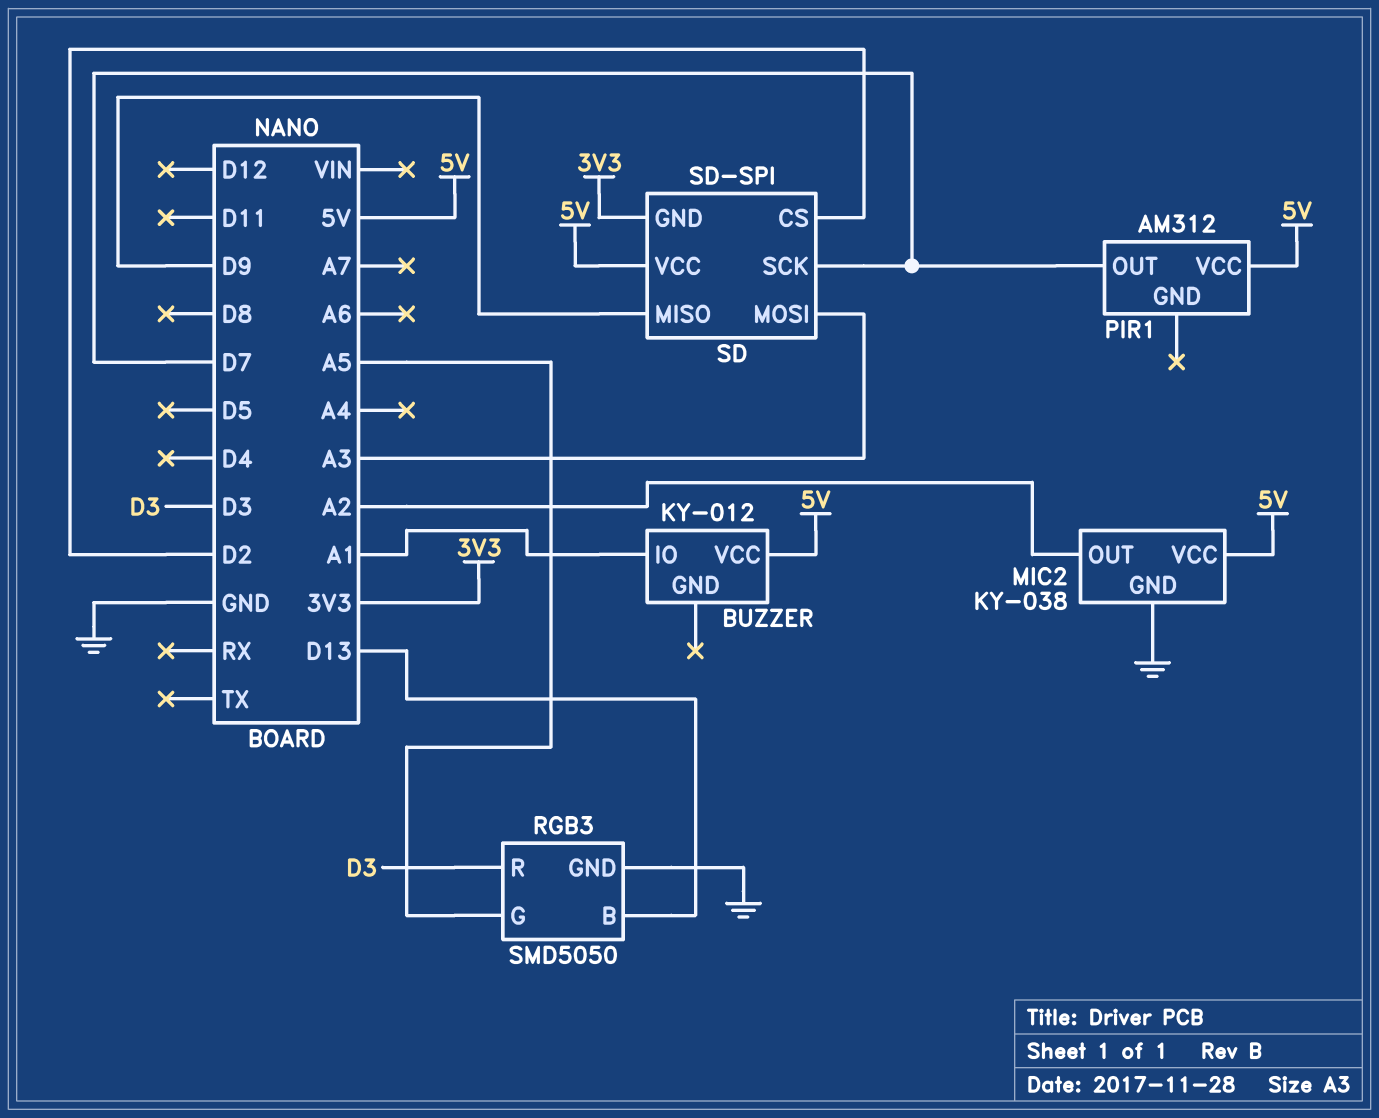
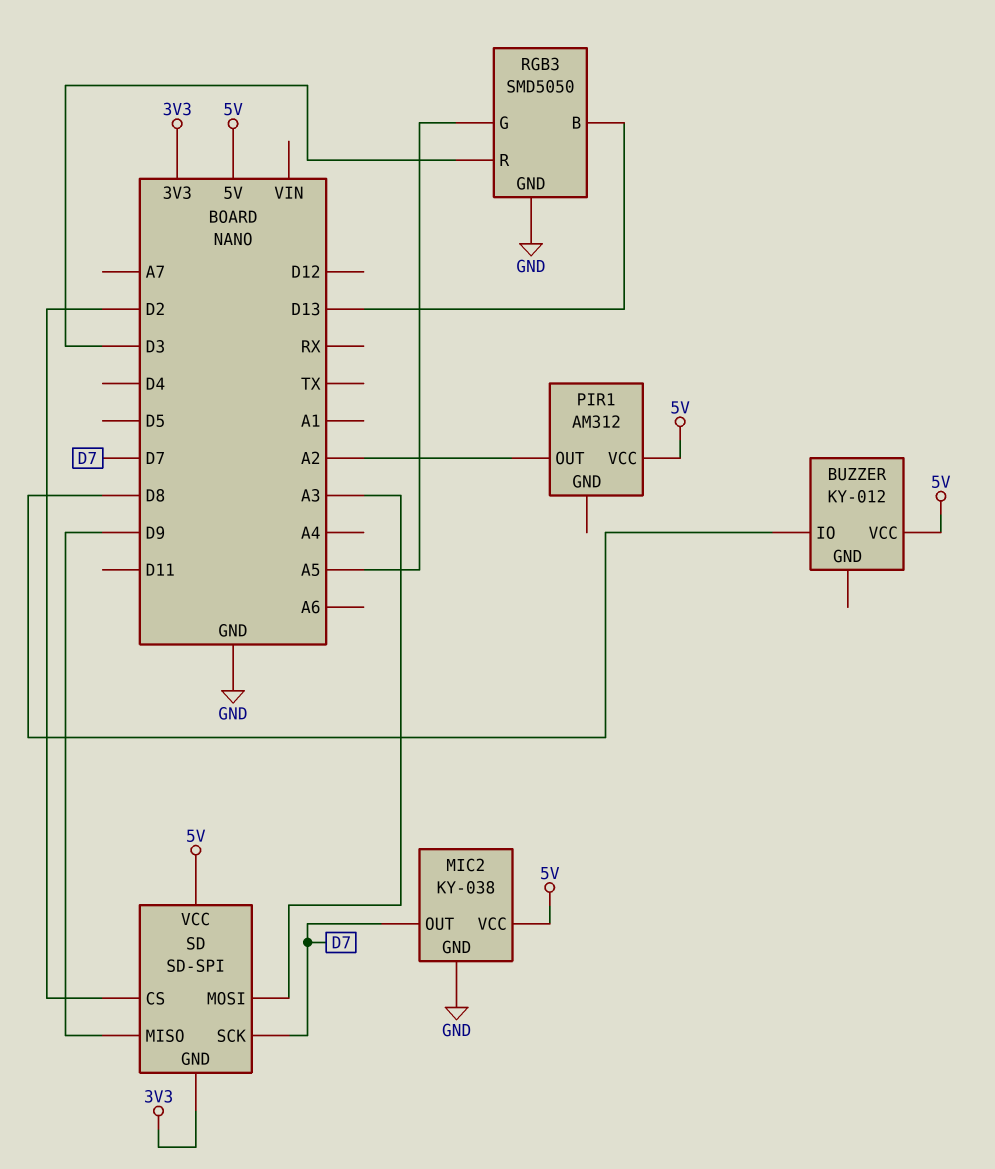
BUZZER pin IO: A1 -> D8
MIC2 pin OUT: A2 -> D7
PIR1 pin OUT: D7 -> A2

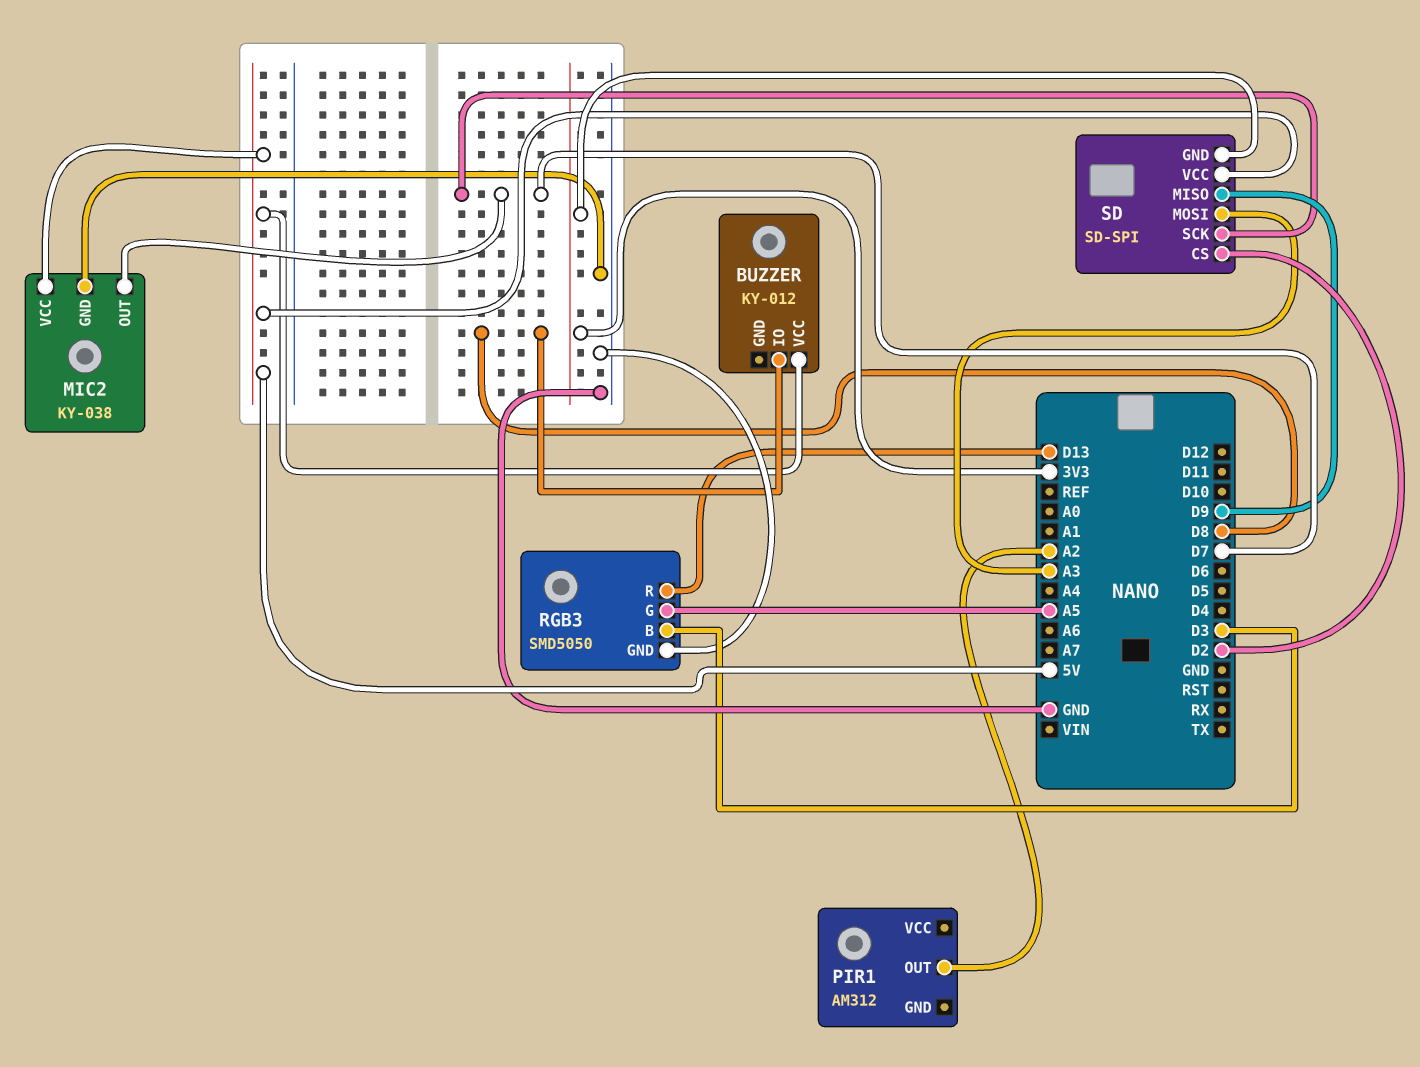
PIR1 pin VCC: 5V -> none
RGB3 pin B: D13 -> D3
RGB3 pin R: D3 -> D13

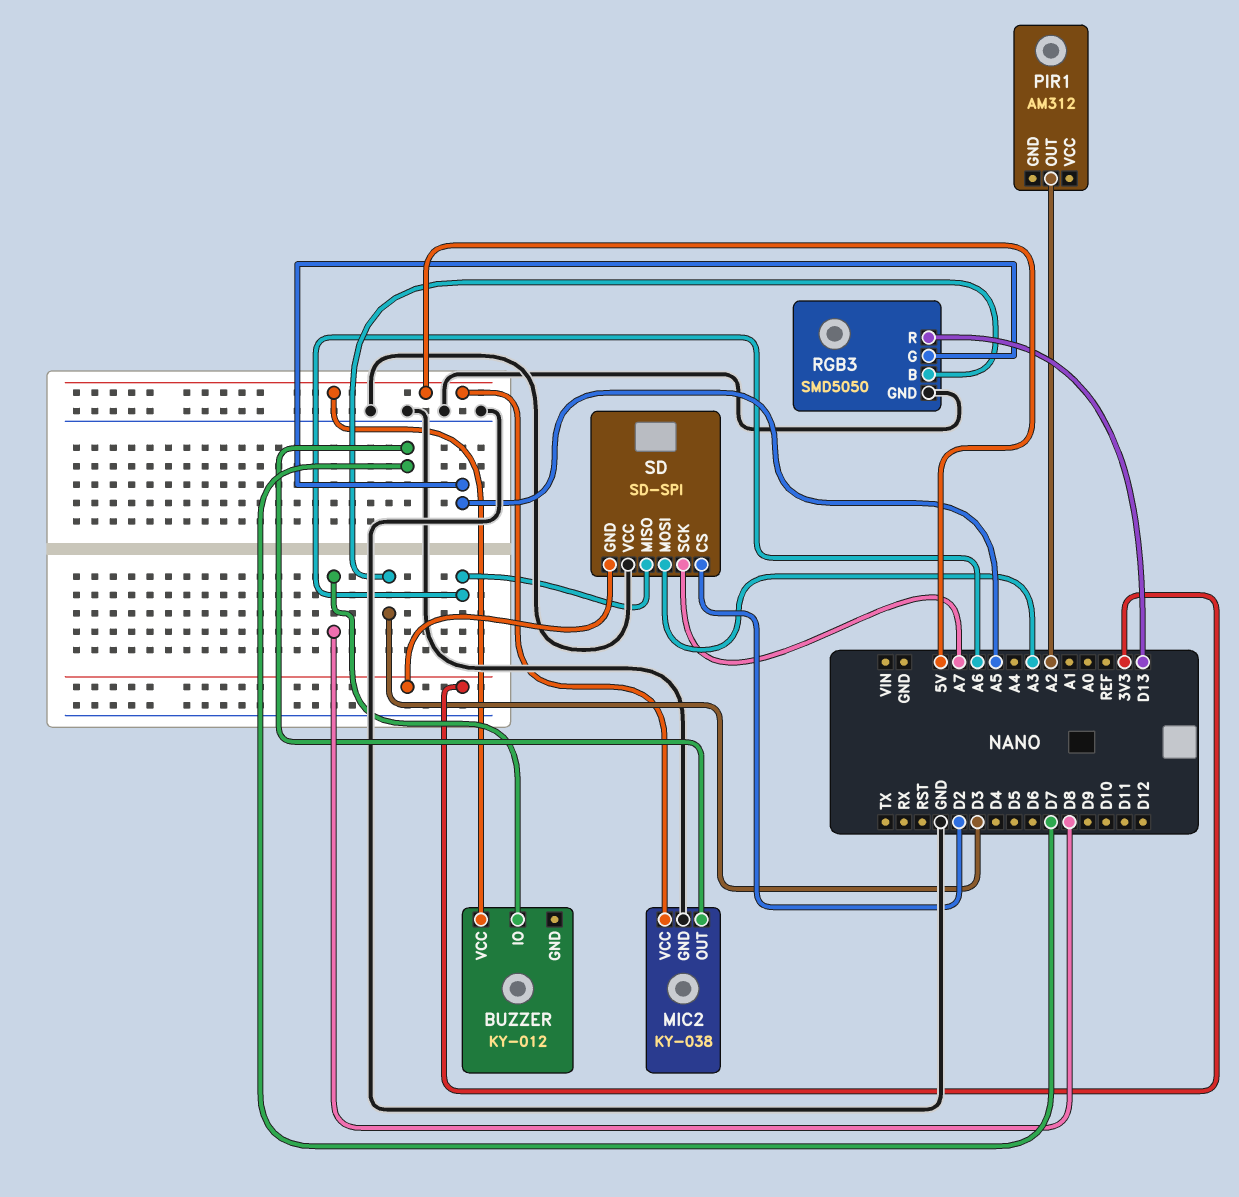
SD pin MISO: D9 -> A6
SD pin SCK: D7 -> A7
SD pin VCC: 5V -> GND

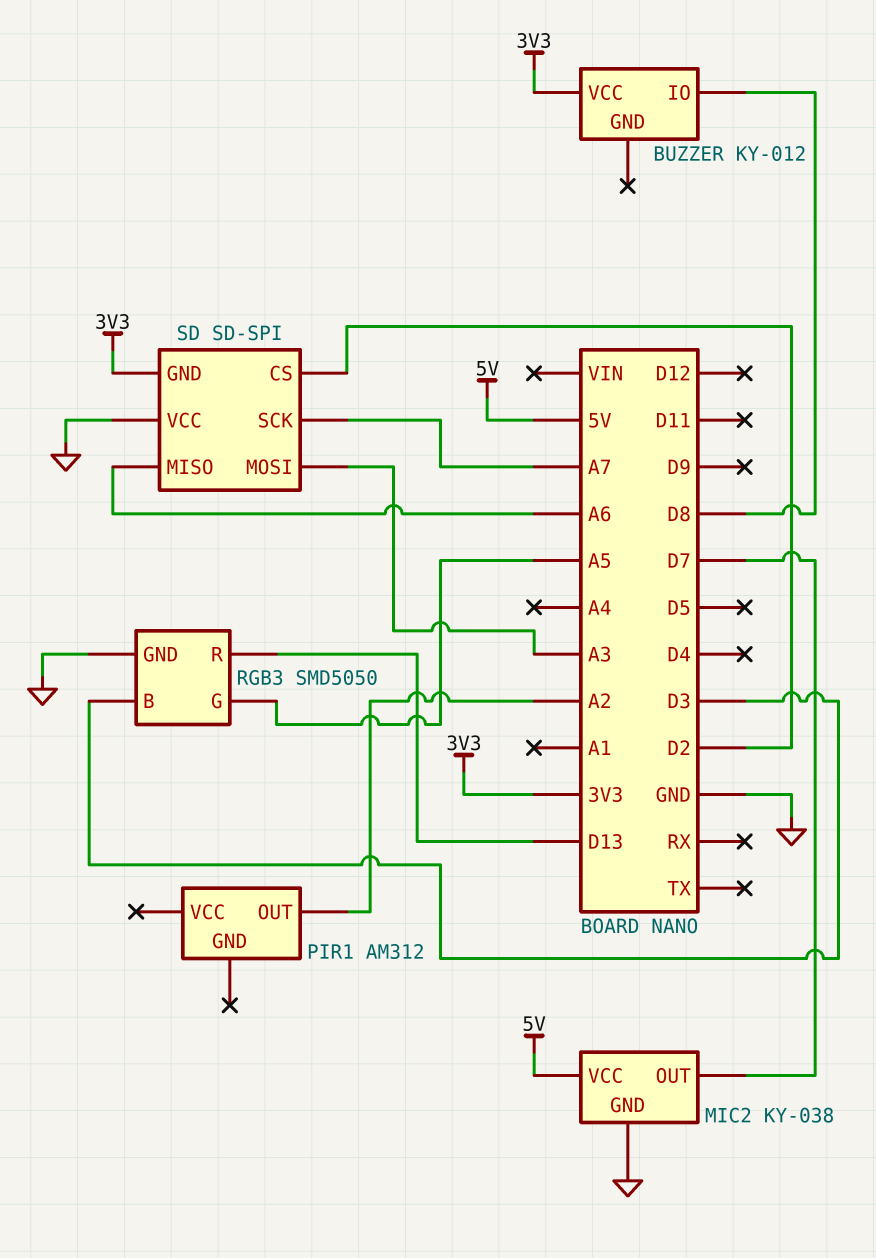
BUZZER pin VCC: 5V -> 3V3

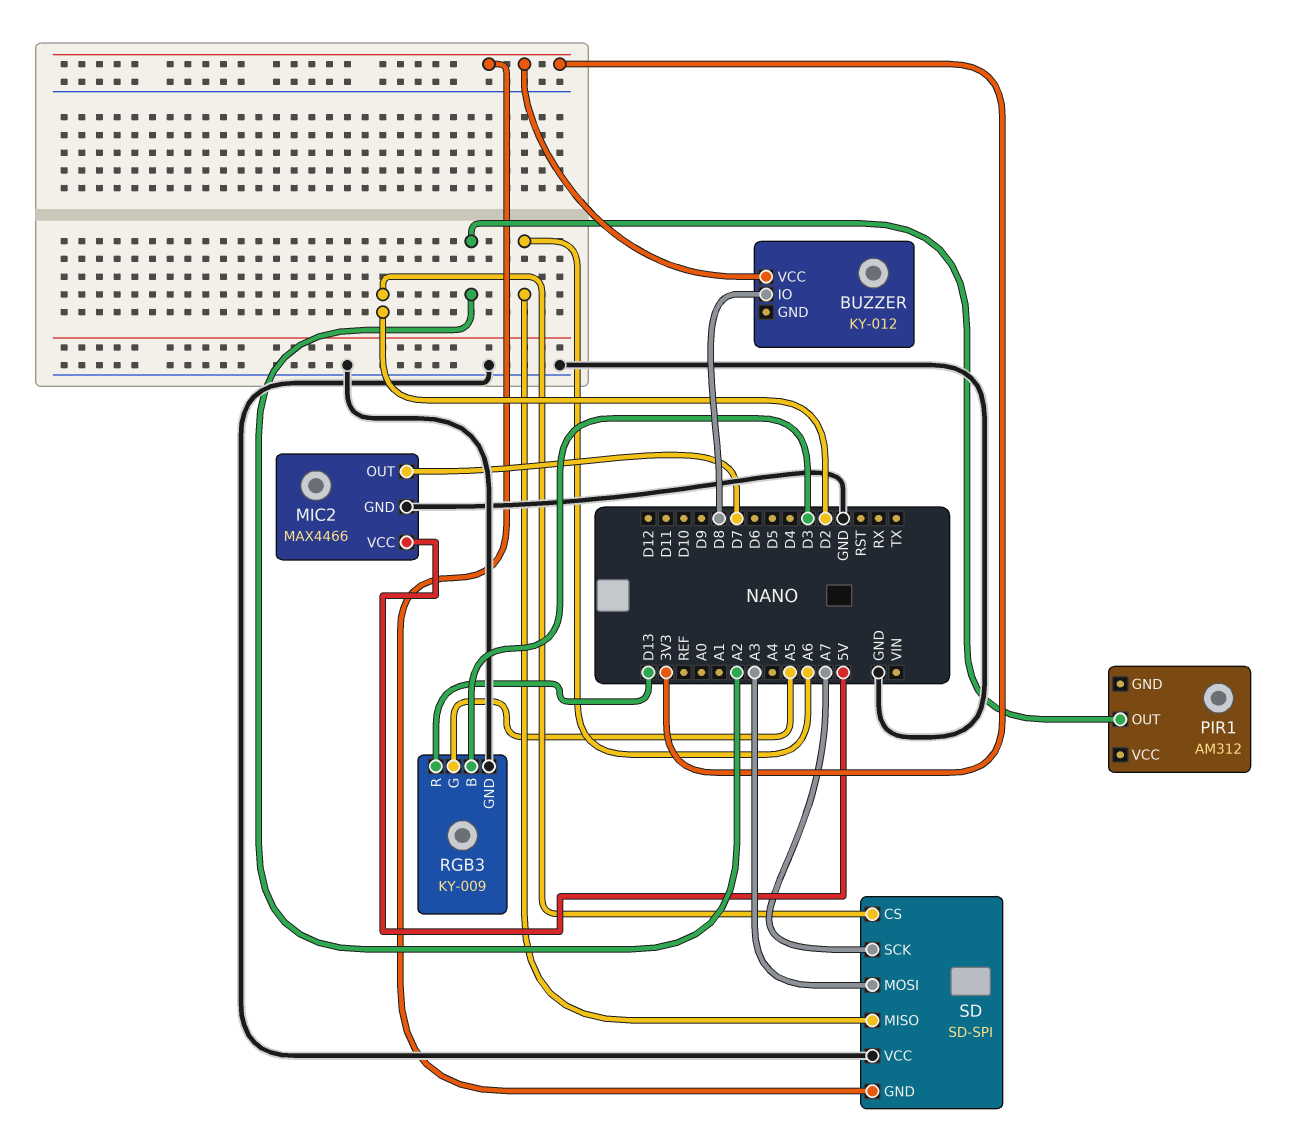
MIC2: KY-038 -> MAX4466
RGB3: SMD5050 -> KY-009

